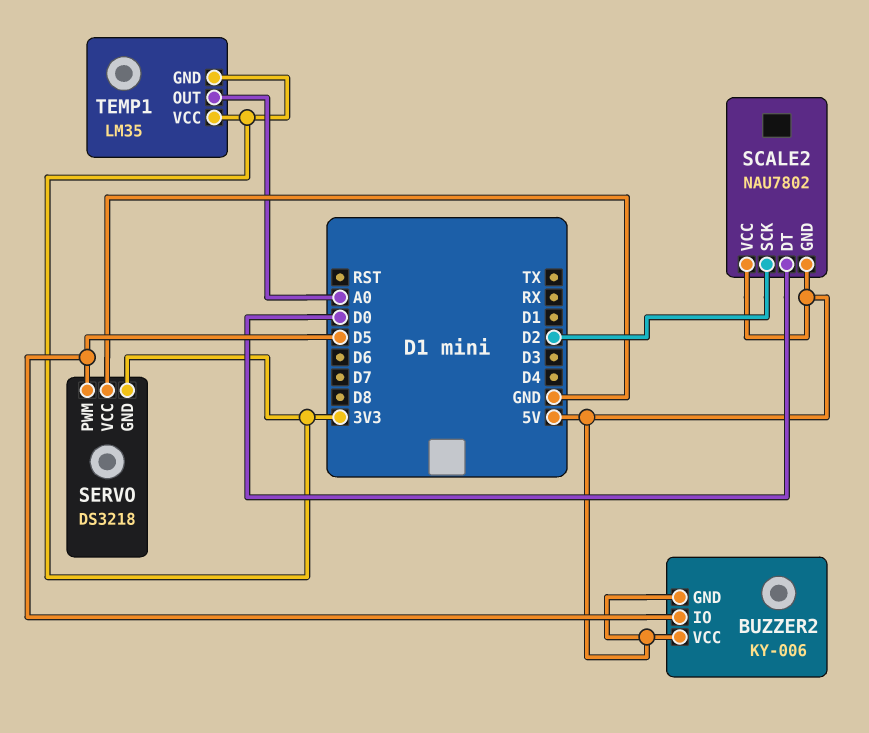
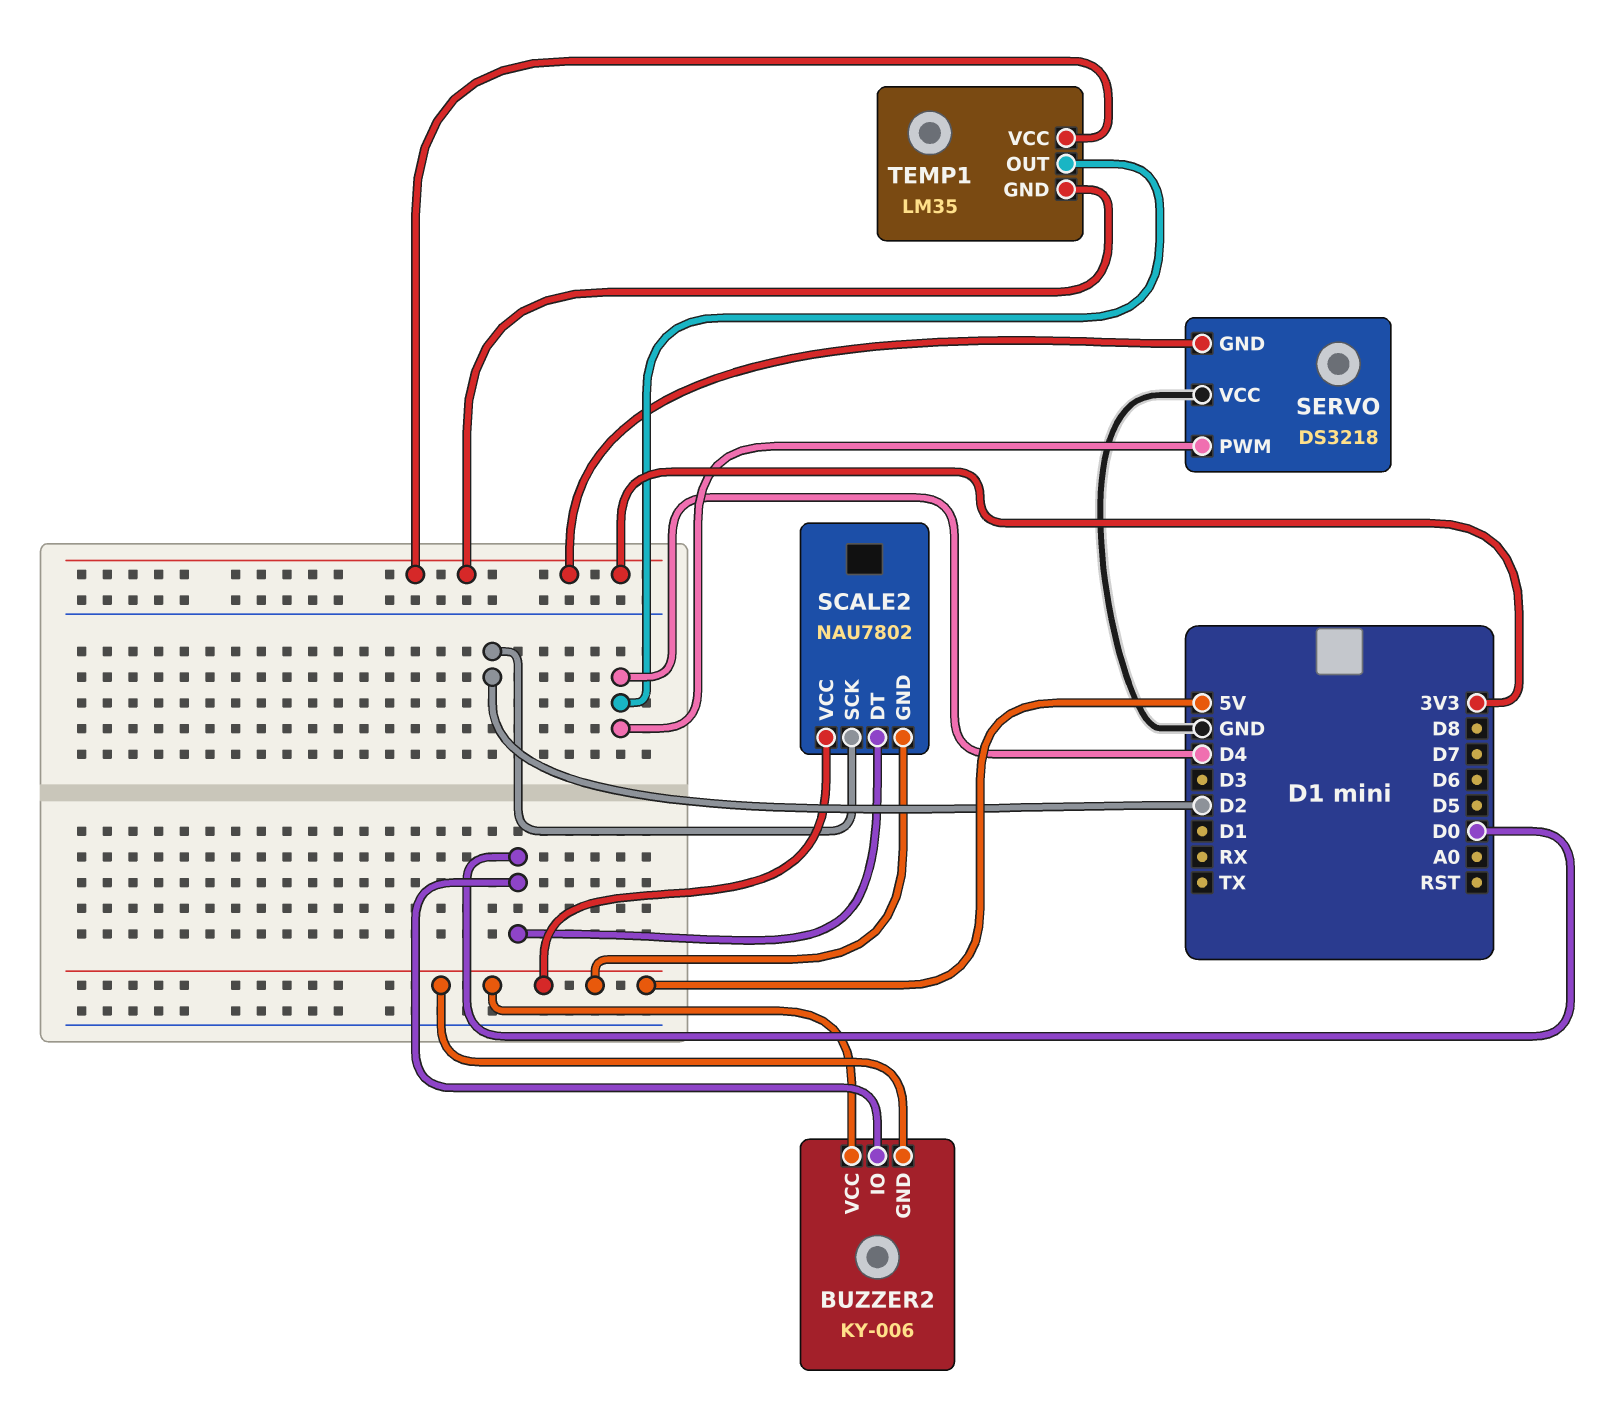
BUZZER2 pin IO: D5 -> D0
SERVO pin PWM: D5 -> D4
TEMP1 pin OUT: A0 -> D4

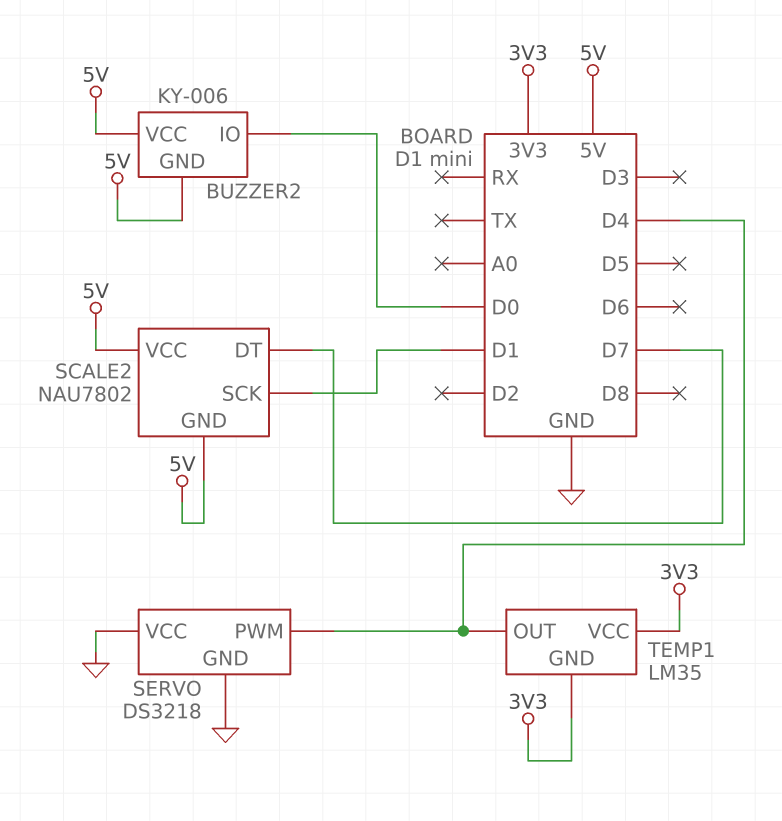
SCALE2 pin DT: D0 -> D7
SCALE2 pin SCK: D2 -> D1
SERVO pin GND: 3V3 -> GND

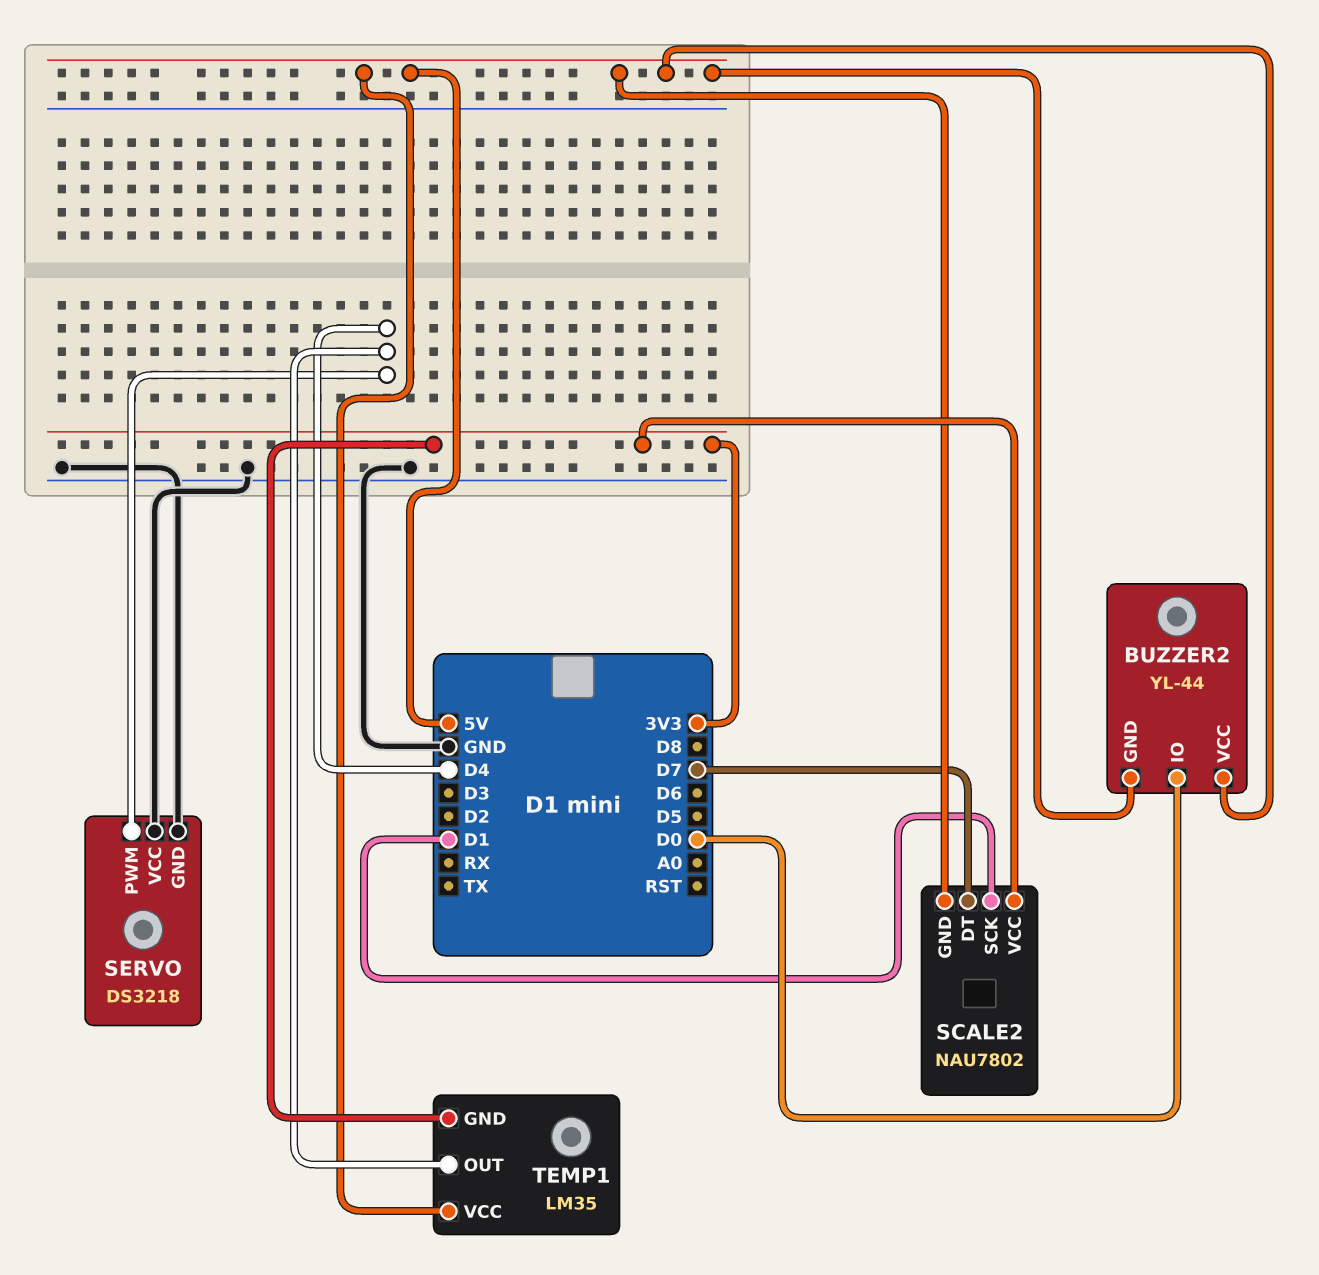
BUZZER2: KY-006 -> YL-44
SCALE2 pin VCC: 5V -> 3V3
TEMP1 pin VCC: 3V3 -> 5V

